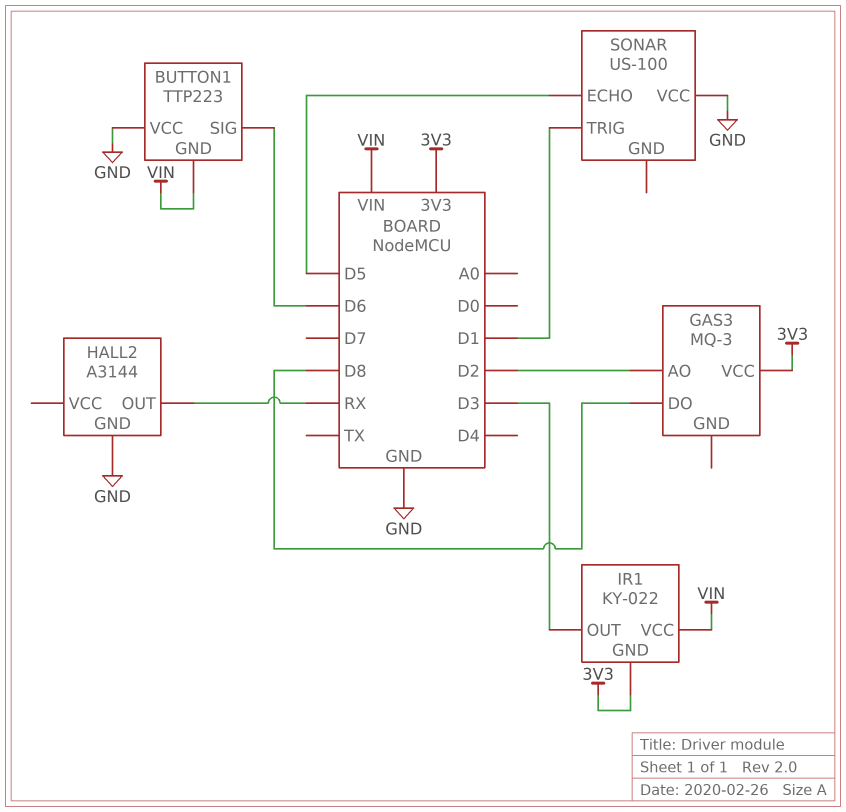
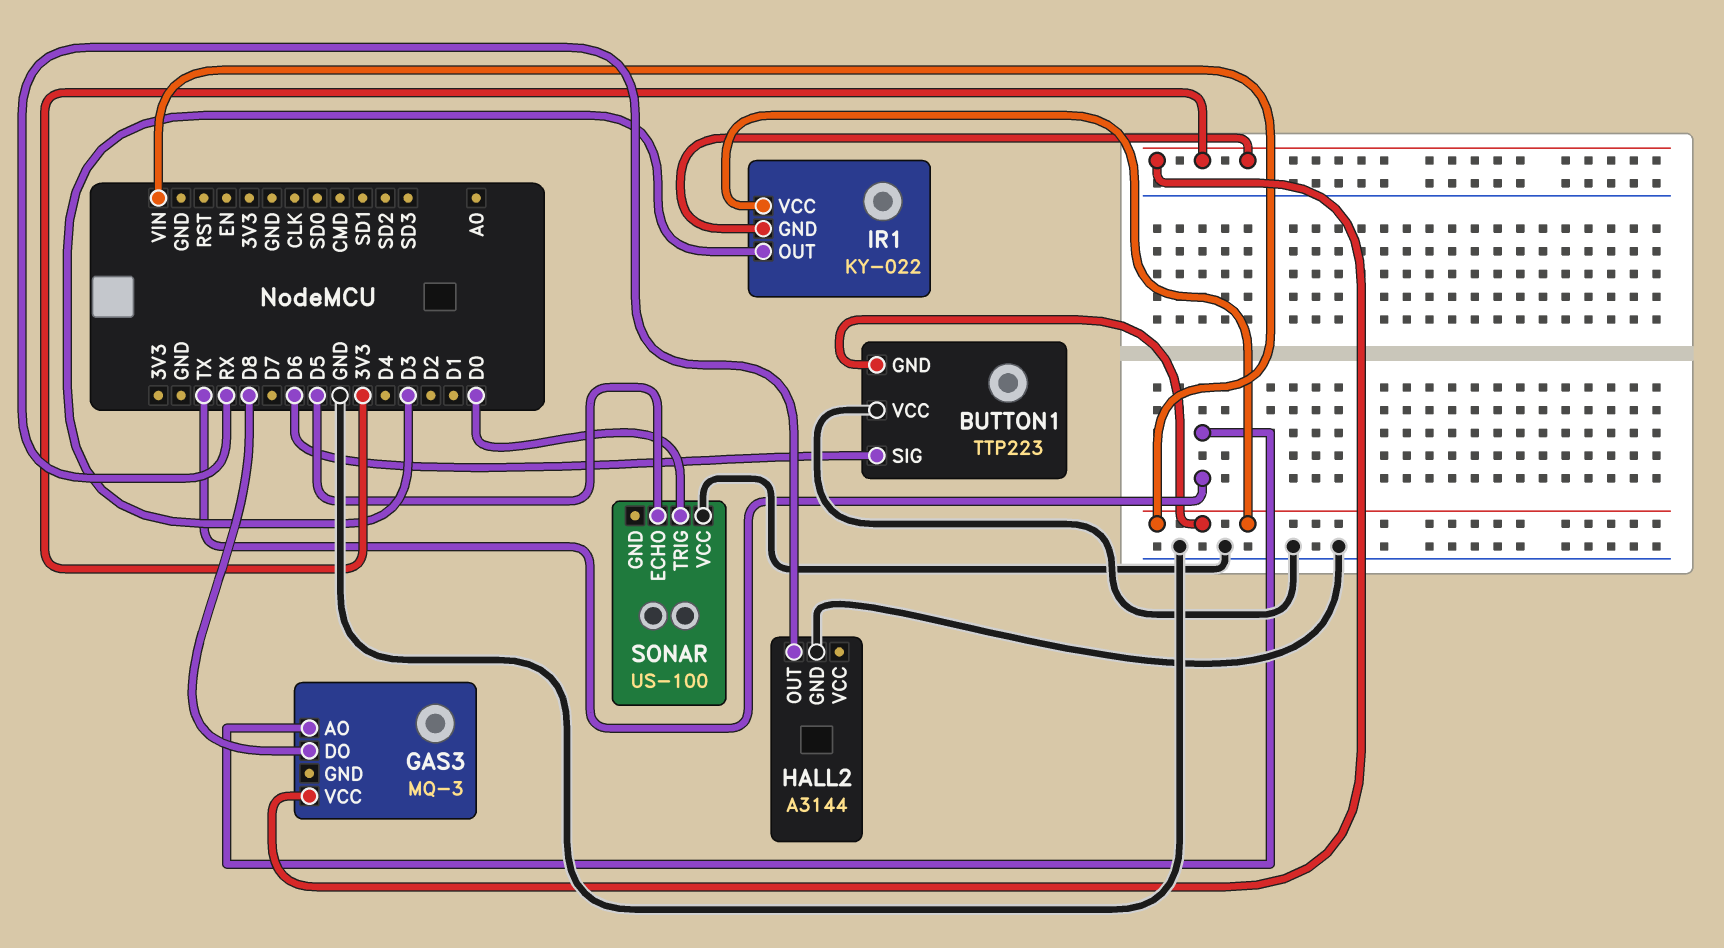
GAS3 pin AO: D2 -> TX
SONAR pin TRIG: D1 -> D0

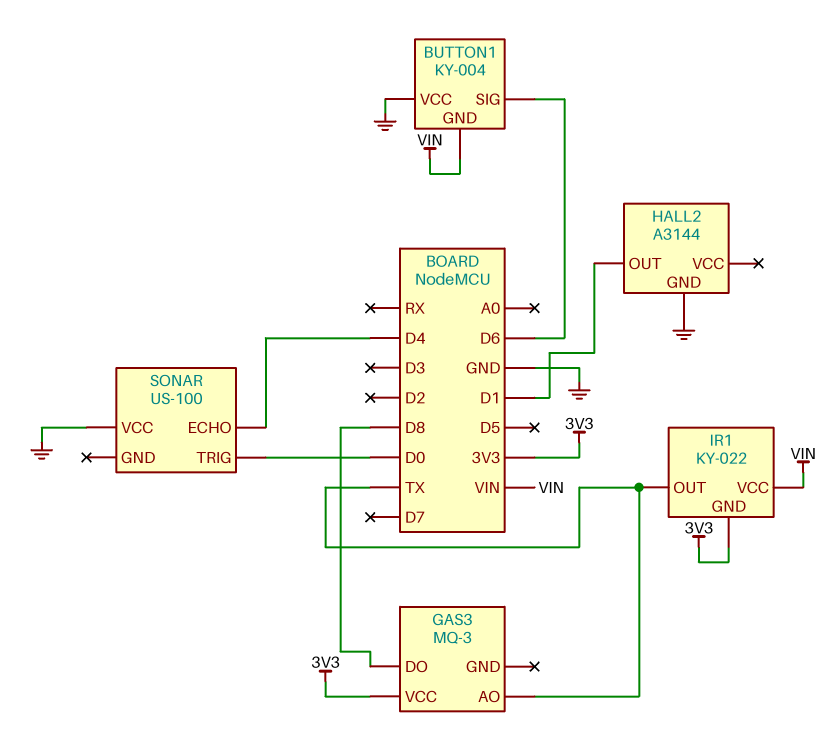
BUTTON1: TTP223 -> KY-004
HALL2 pin OUT: RX -> D1
IR1 pin OUT: D3 -> TX
SONAR pin ECHO: D5 -> D4

